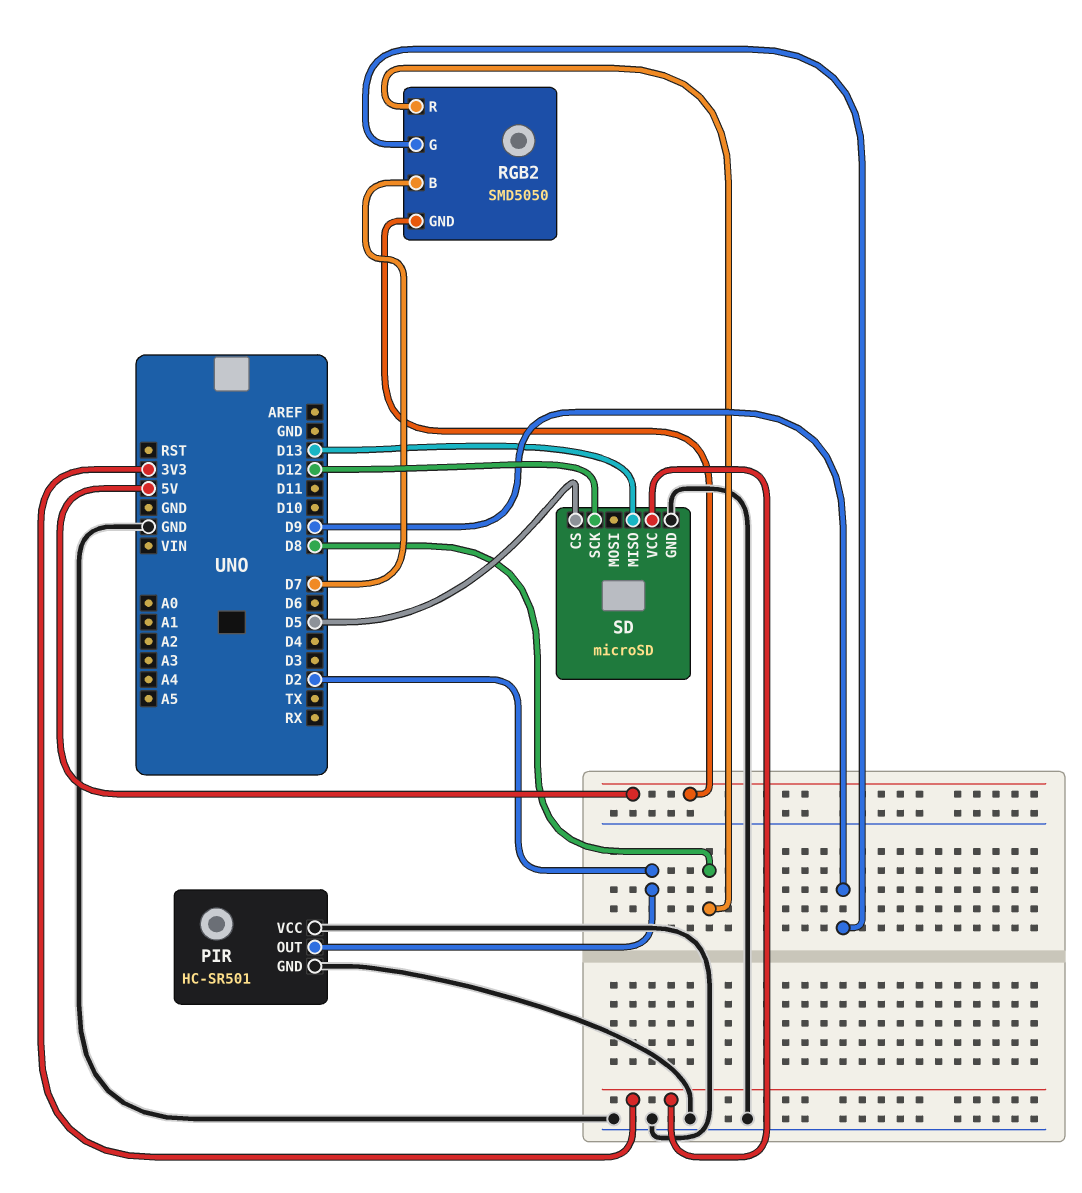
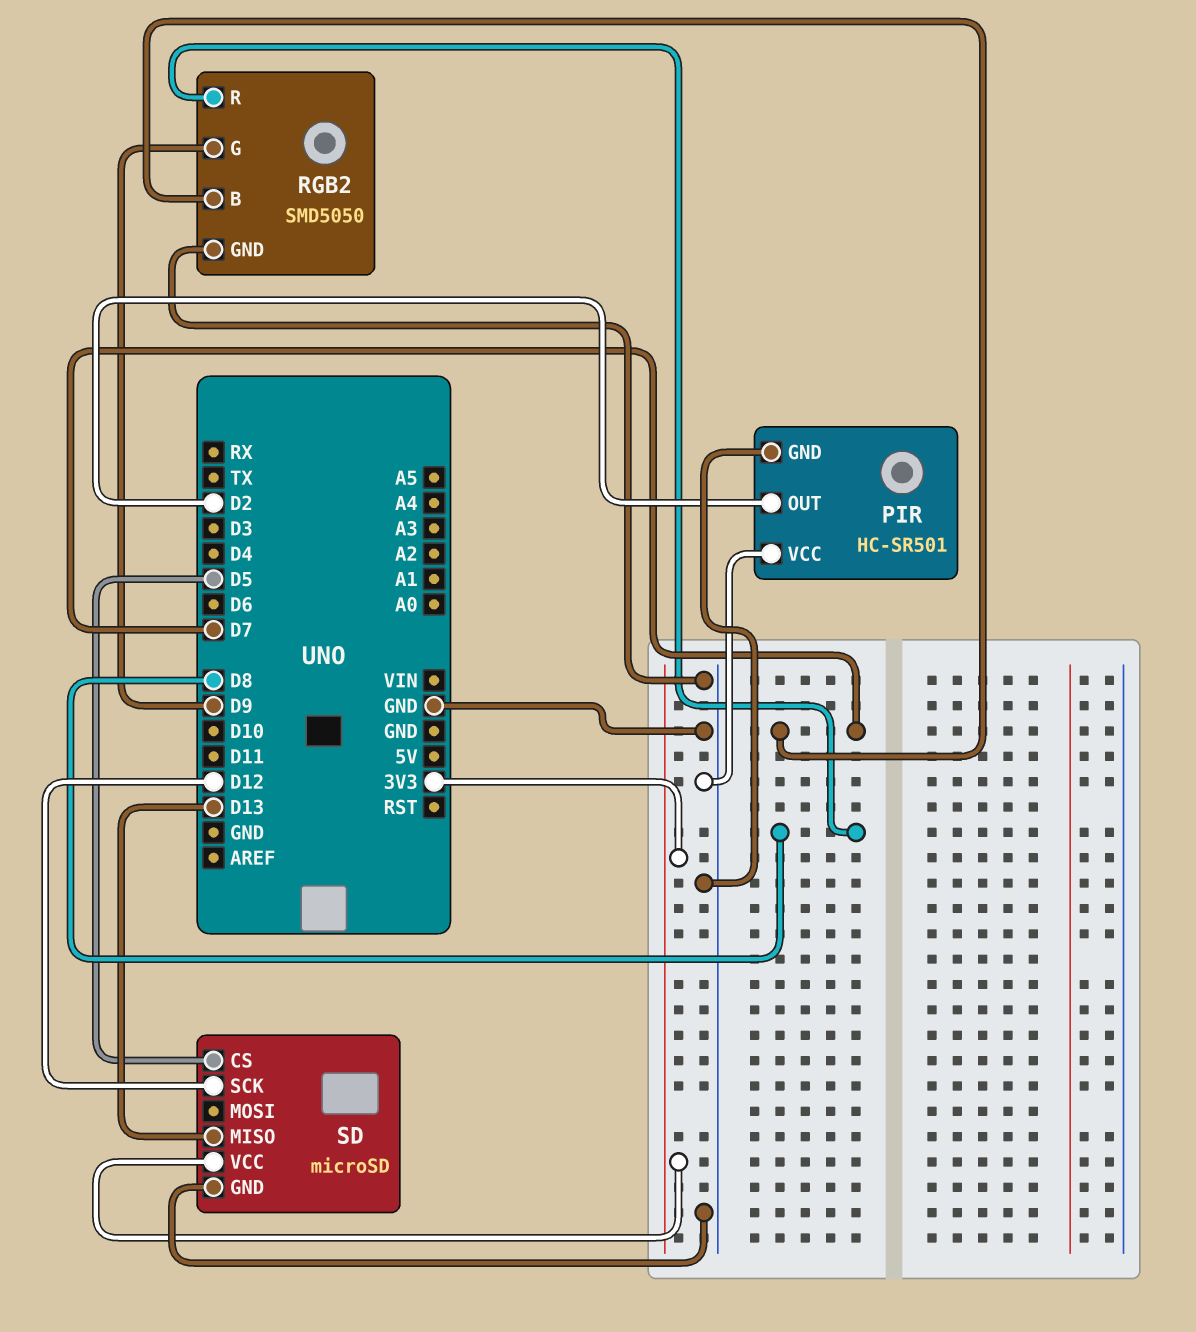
RGB2 pin GND: 5V -> GND

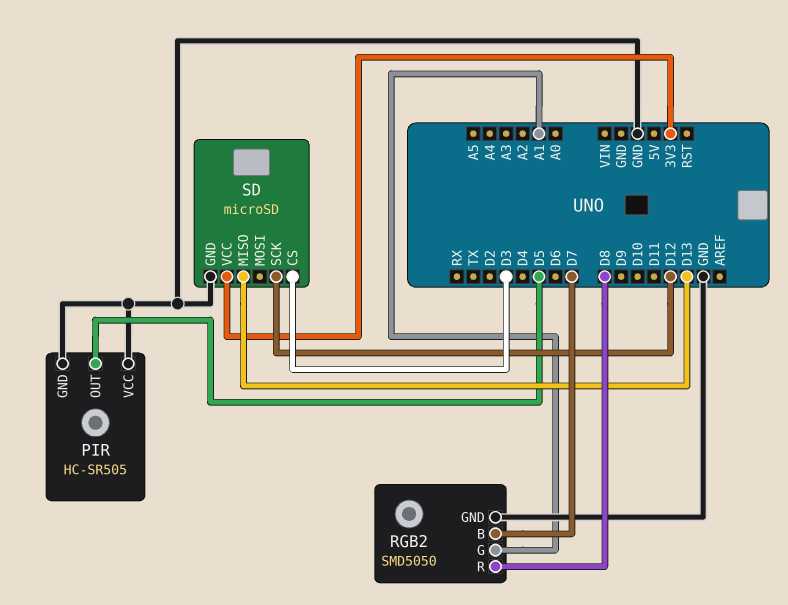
PIR: HC-SR501 -> HC-SR505
PIR pin OUT: D2 -> D5
RGB2 pin G: D9 -> A1
SD pin CS: D5 -> D3

